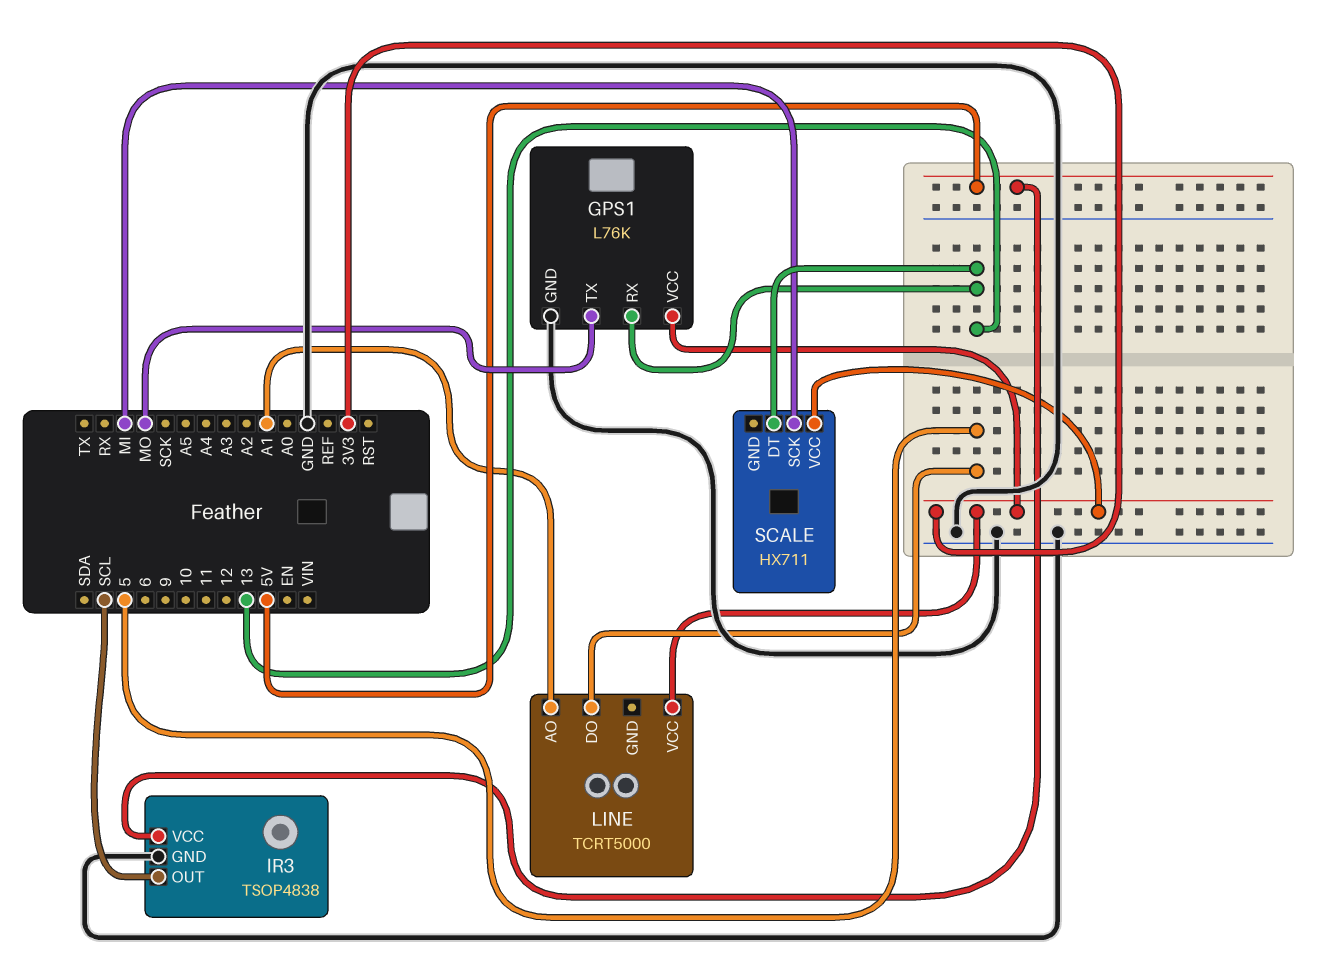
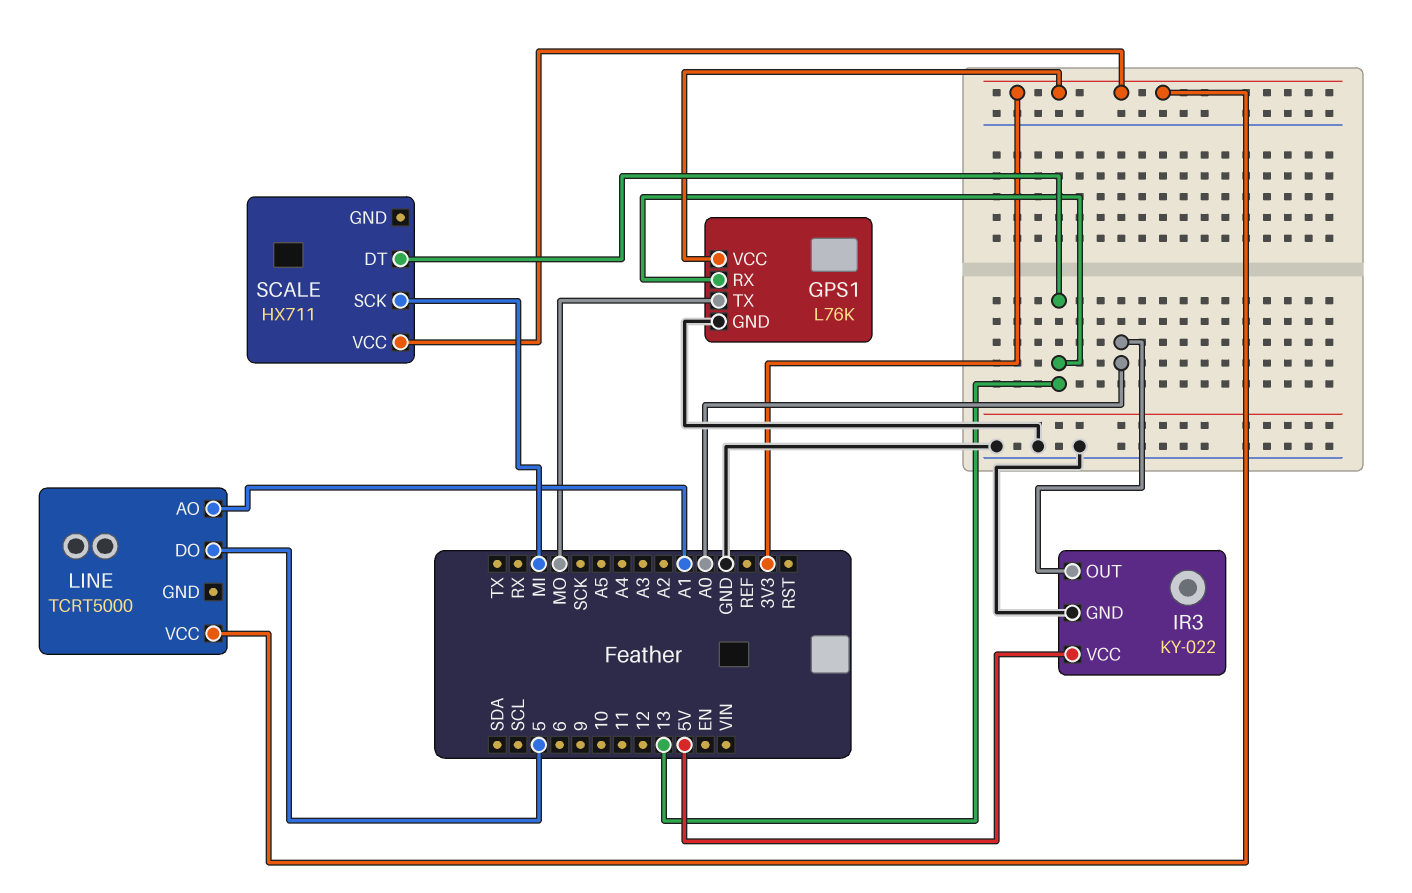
IR3: TSOP4838 -> KY-022
IR3 pin OUT: SCL -> A0

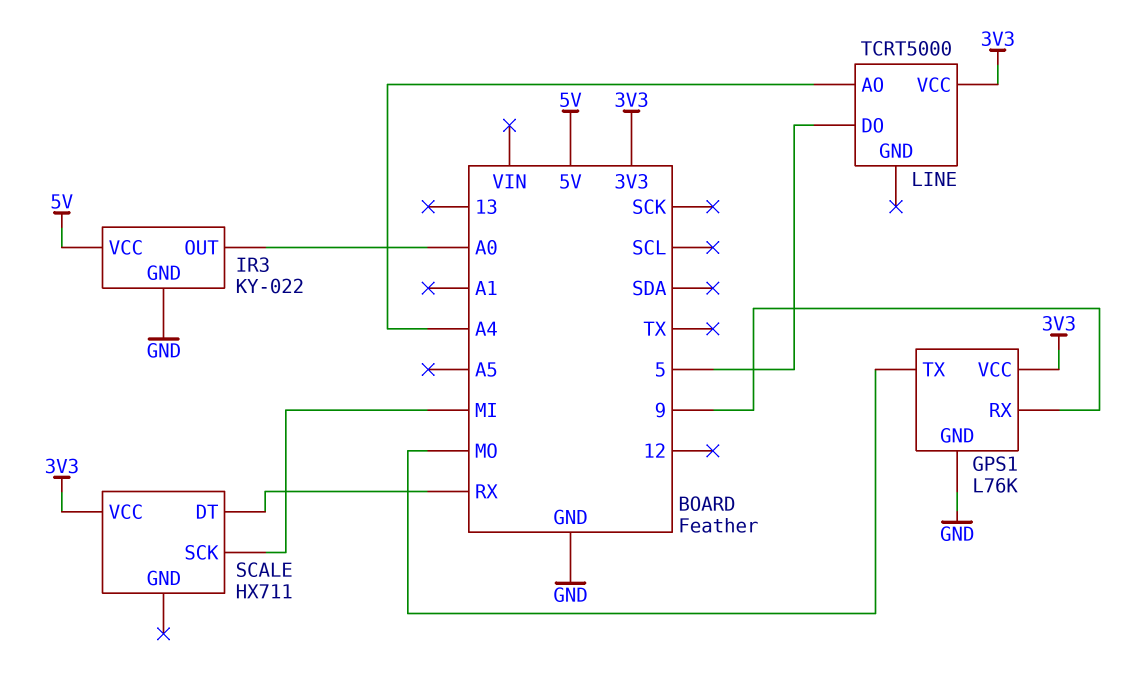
GPS1 pin RX: 13 -> 9
LINE pin AO: A1 -> A4
SCALE pin DT: 13 -> RX

